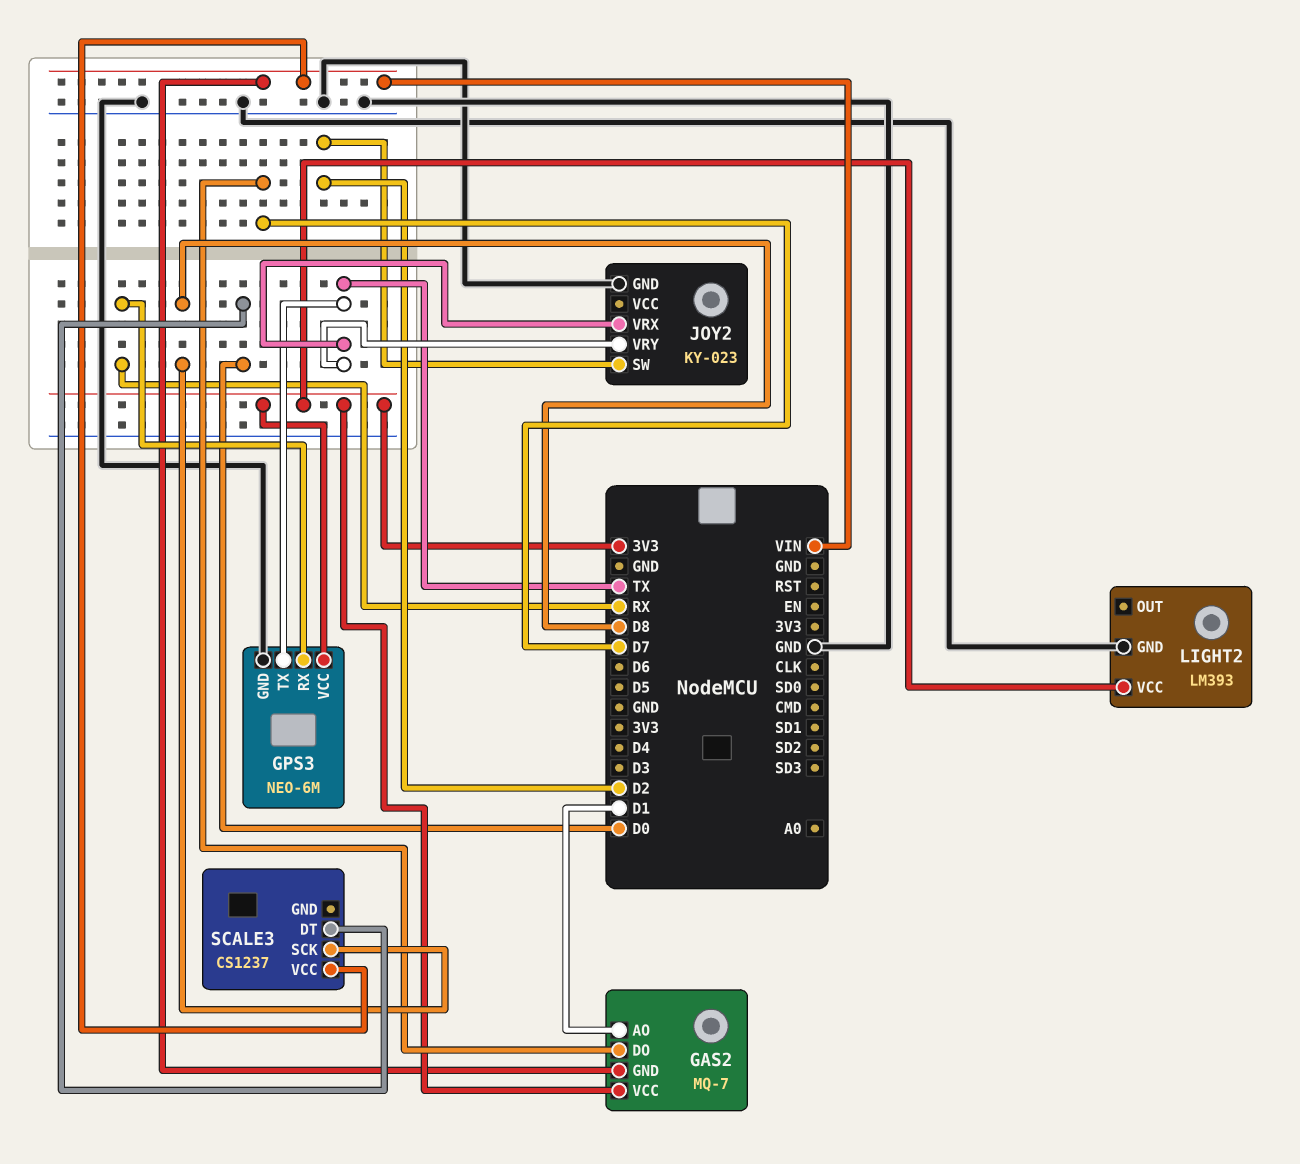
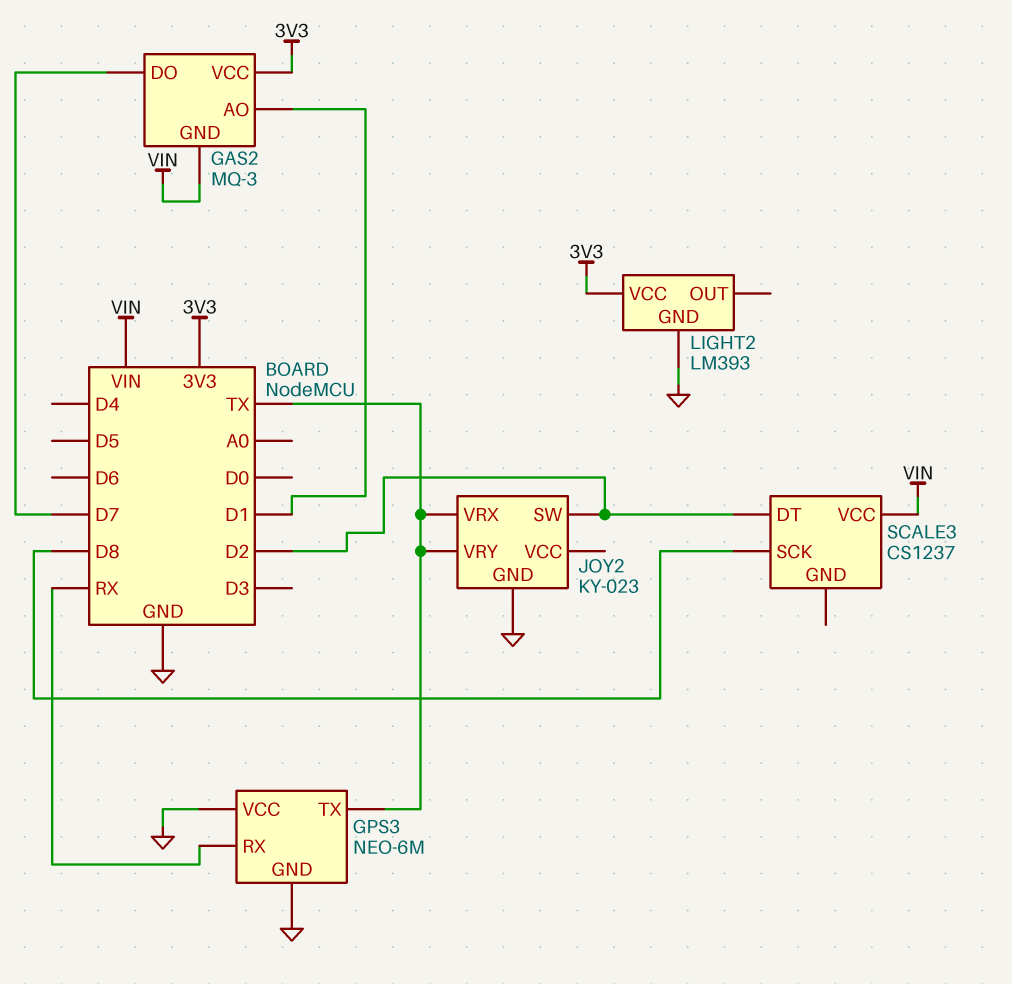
GAS2: MQ-7 -> MQ-3
GPS3 pin VCC: 3V3 -> GND
SCALE3 pin DT: D0 -> D2

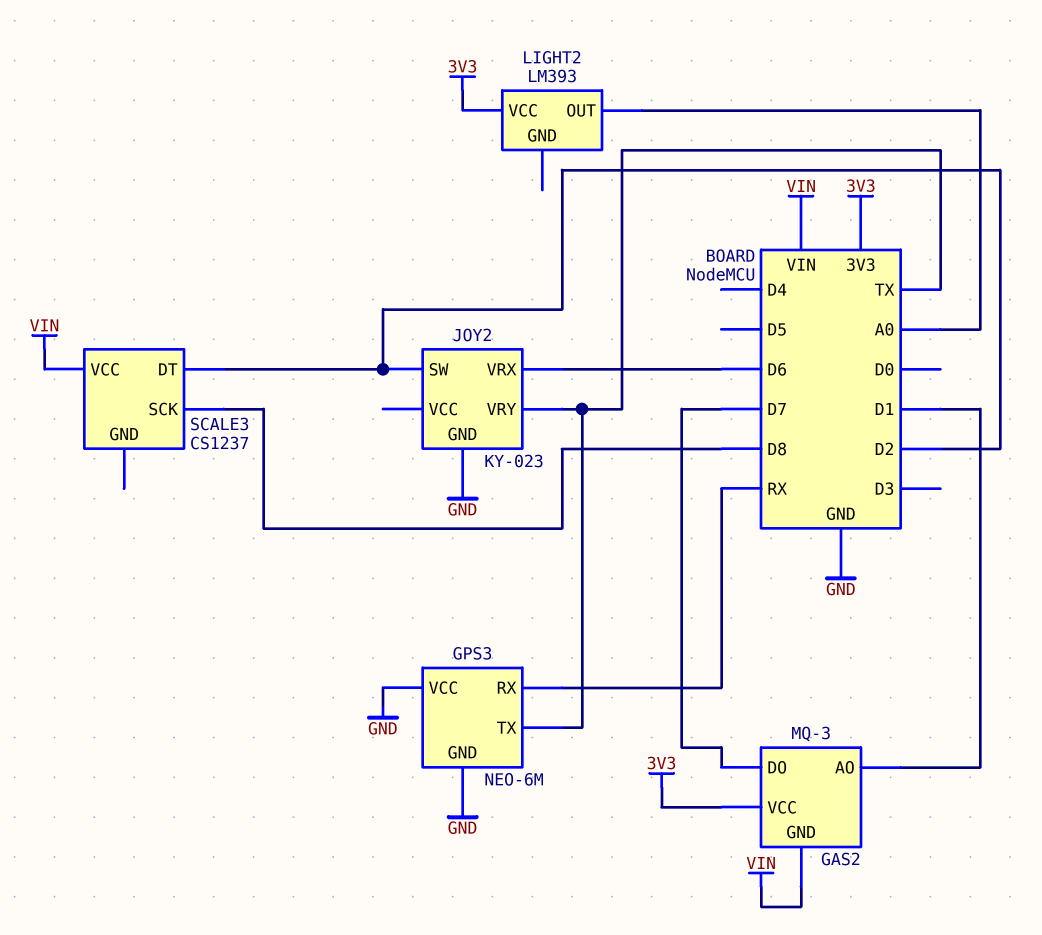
JOY2 pin VRX: TX -> D6
LIGHT2 pin GND: GND -> none
LIGHT2 pin OUT: none -> A0

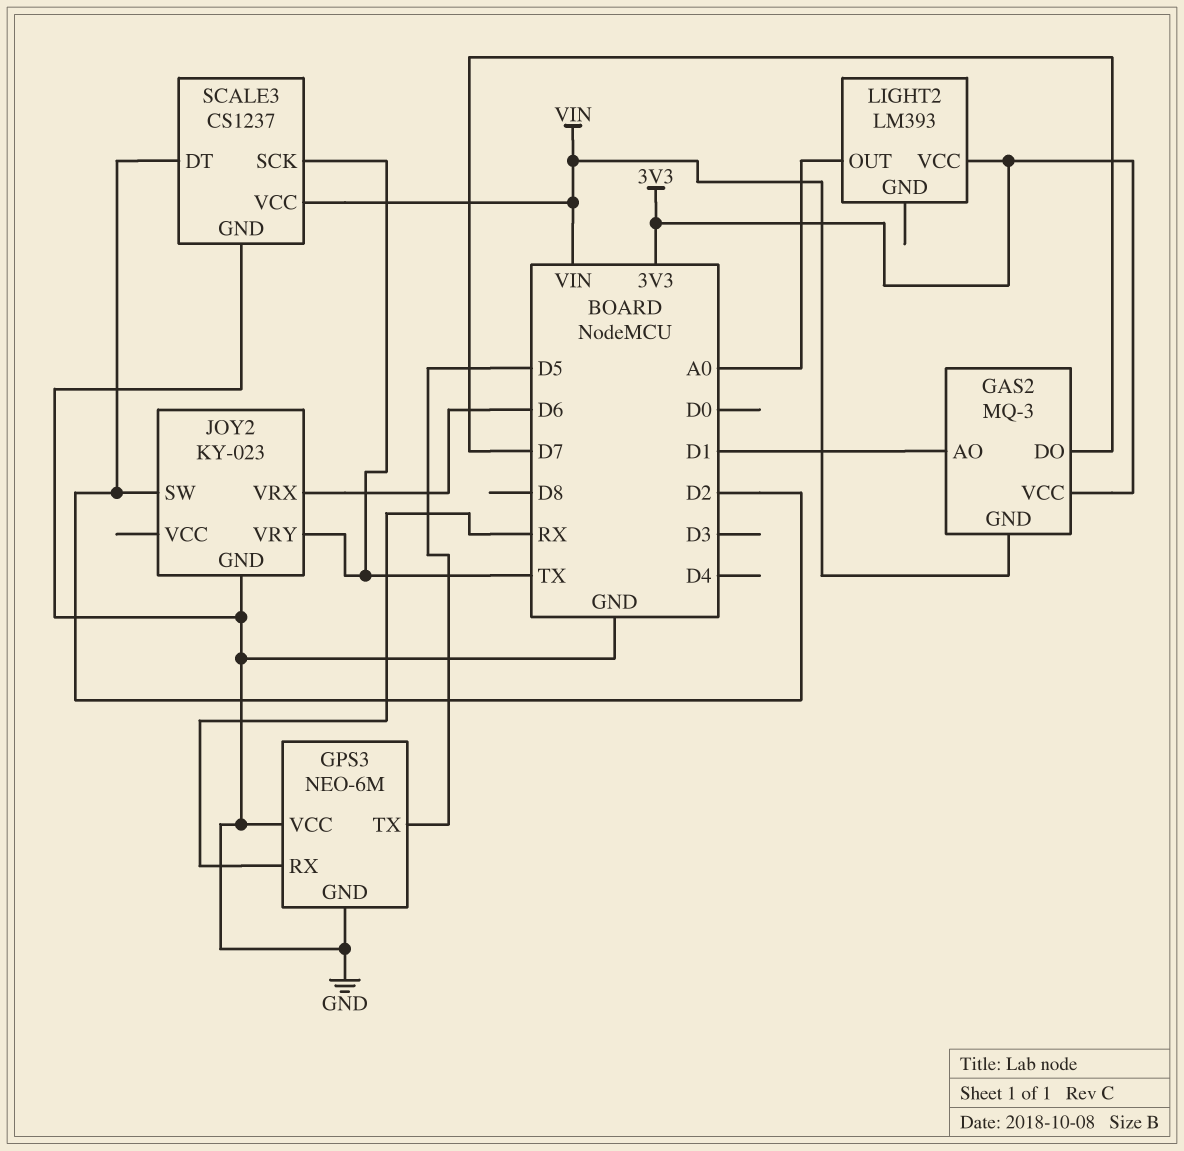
GPS3 pin TX: TX -> D5
SCALE3 pin GND: none -> GND
SCALE3 pin SCK: D8 -> TX

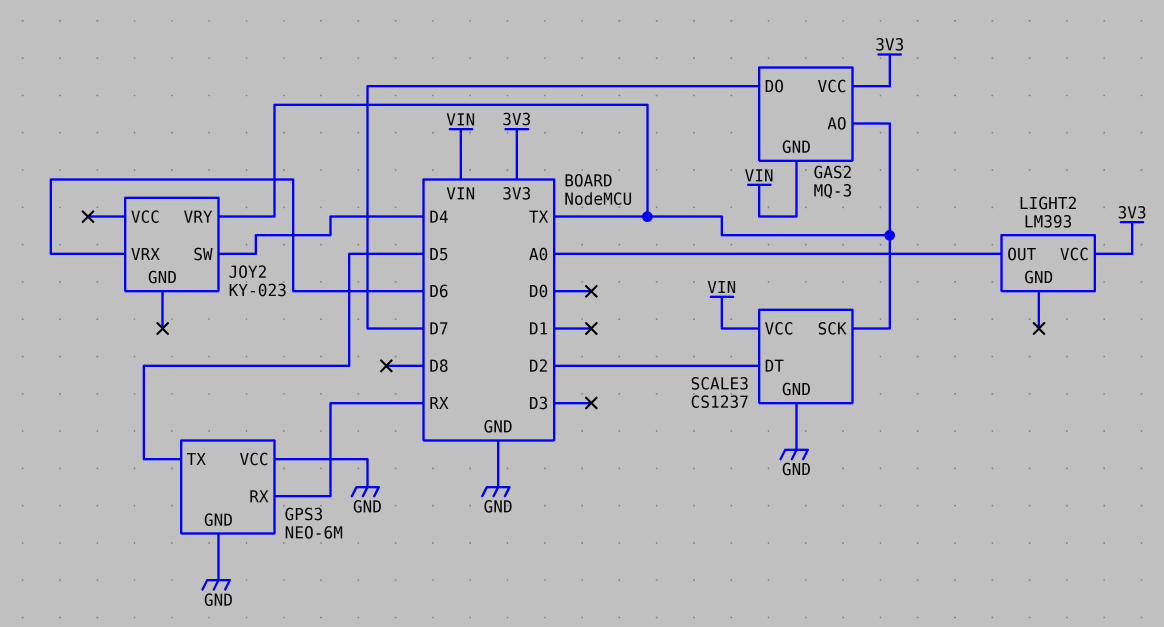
GAS2 pin AO: D1 -> TX
JOY2 pin GND: GND -> none
JOY2 pin SW: D2 -> D4

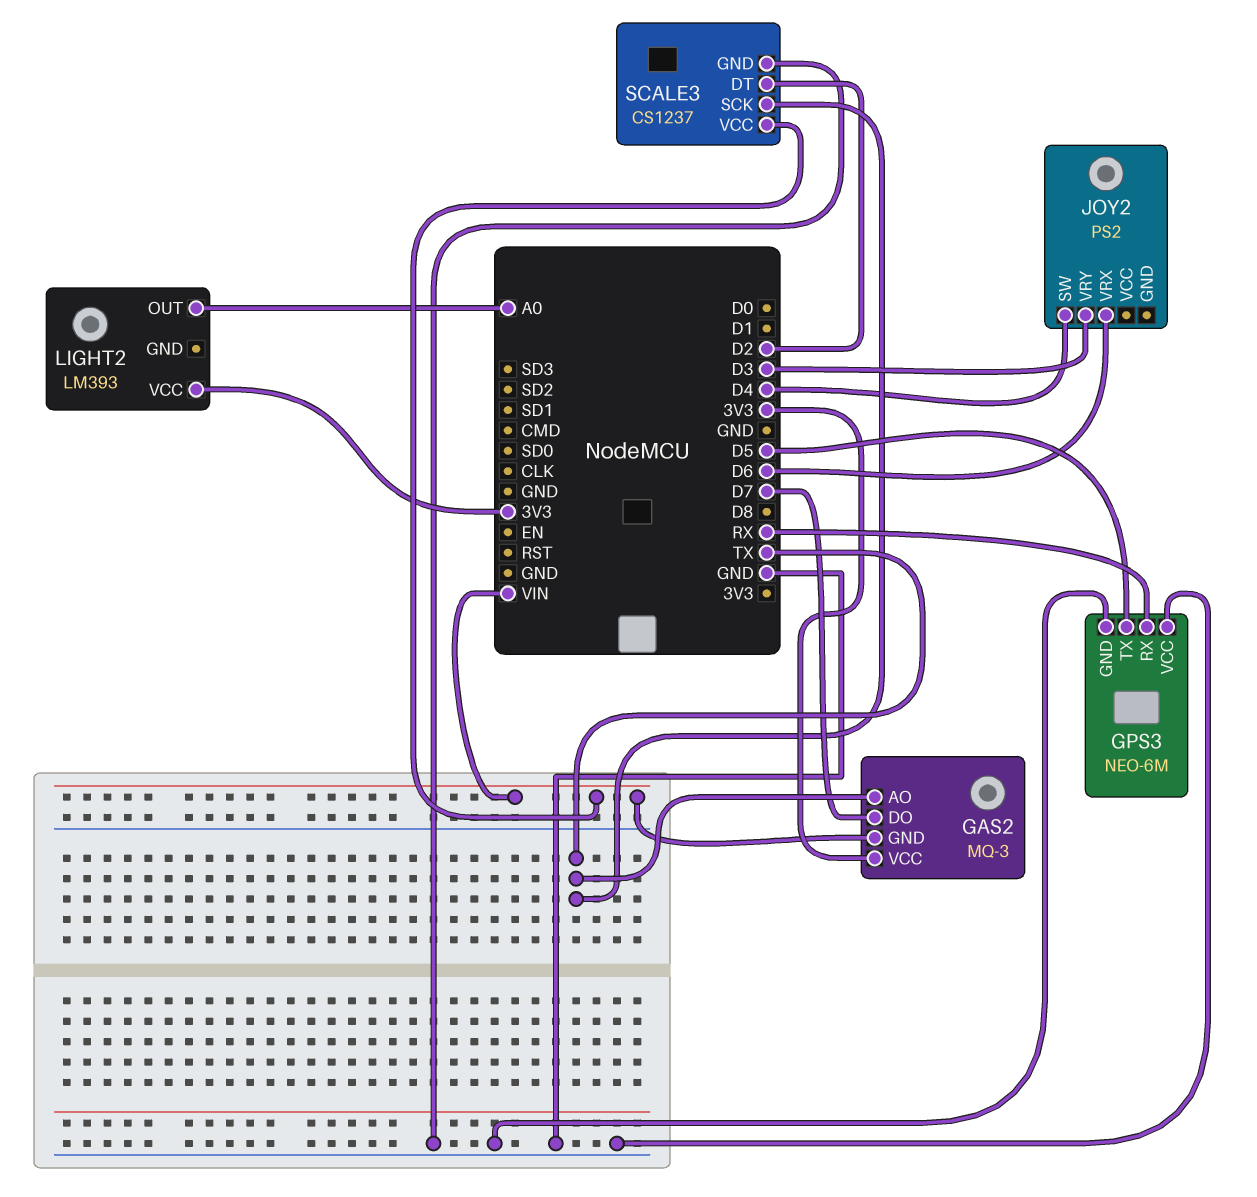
JOY2: KY-023 -> PS2
JOY2 pin VRY: TX -> D3

